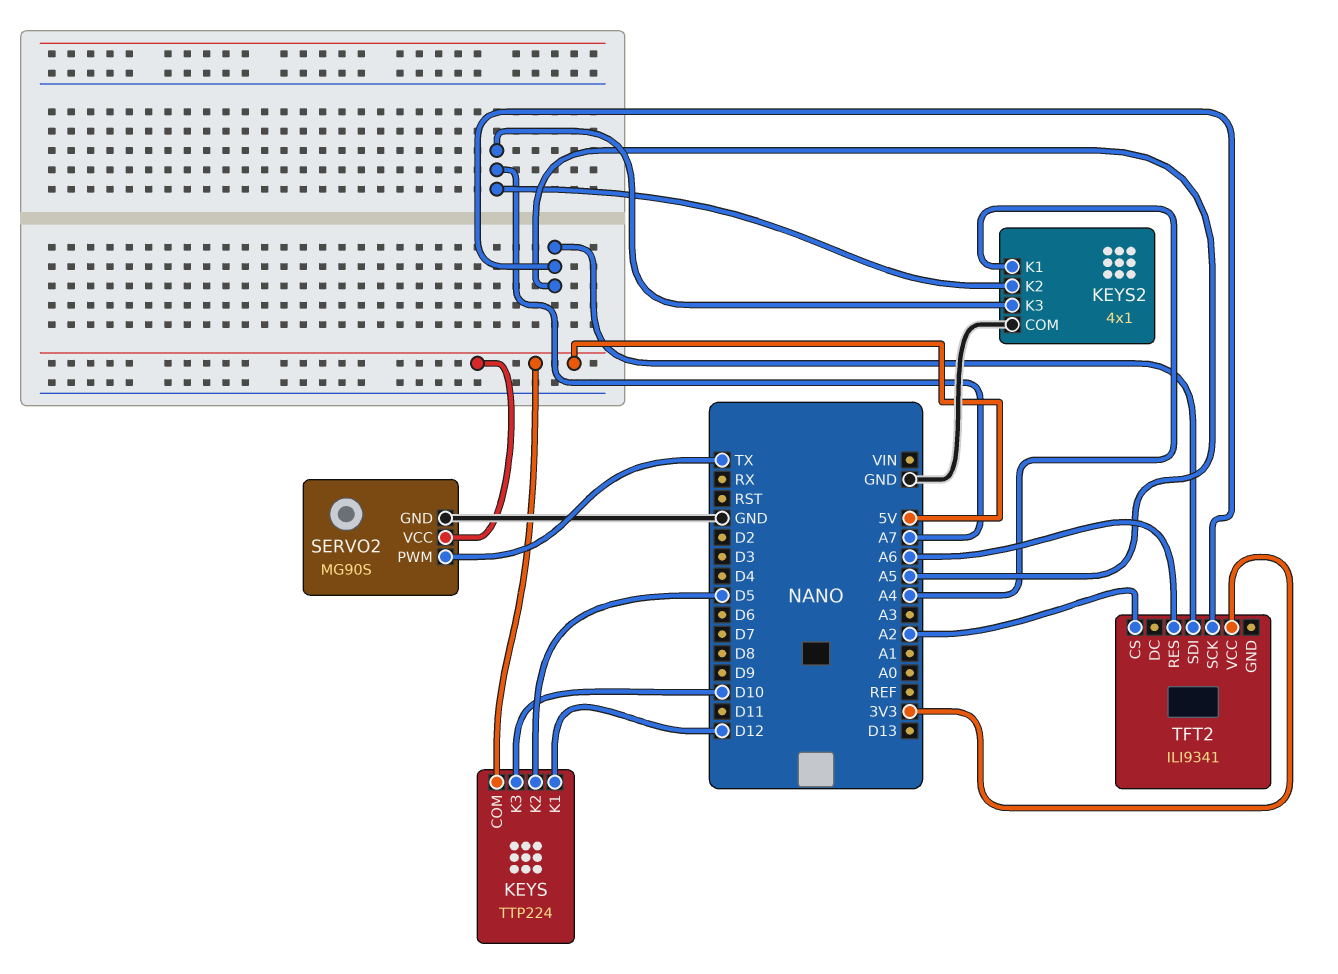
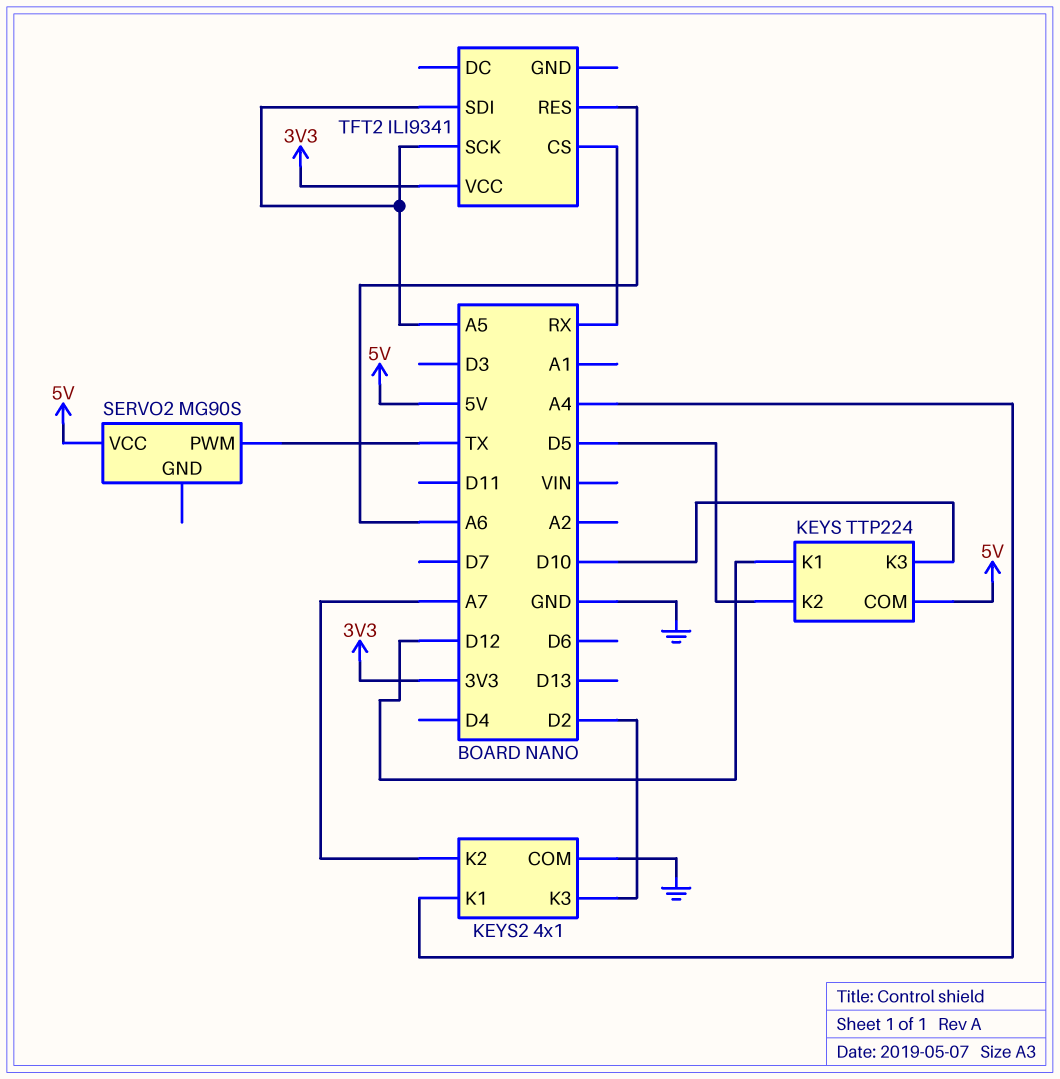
KEYS2 pin K3: A7 -> D2
SERVO2 pin GND: GND -> none
TFT2 pin CS: A2 -> RX

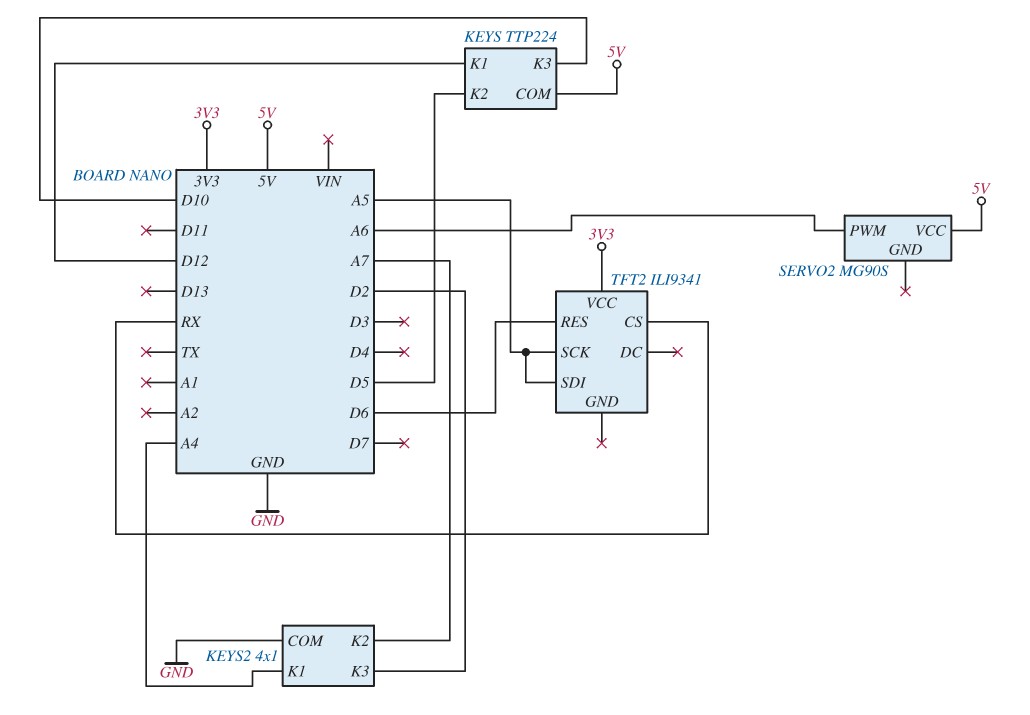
SERVO2 pin PWM: TX -> A6
TFT2 pin RES: A6 -> D6

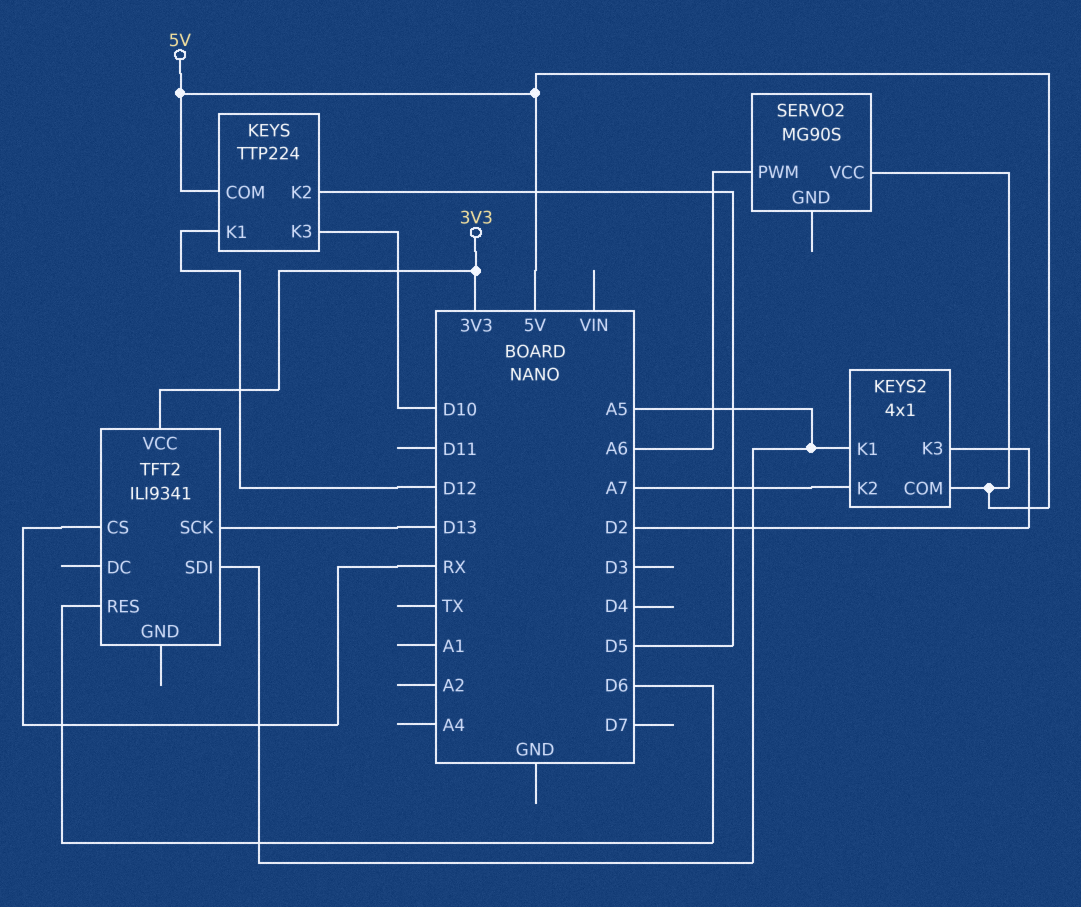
KEYS2 pin COM: GND -> 5V
KEYS2 pin K1: A4 -> A5
TFT2 pin SCK: A5 -> D13

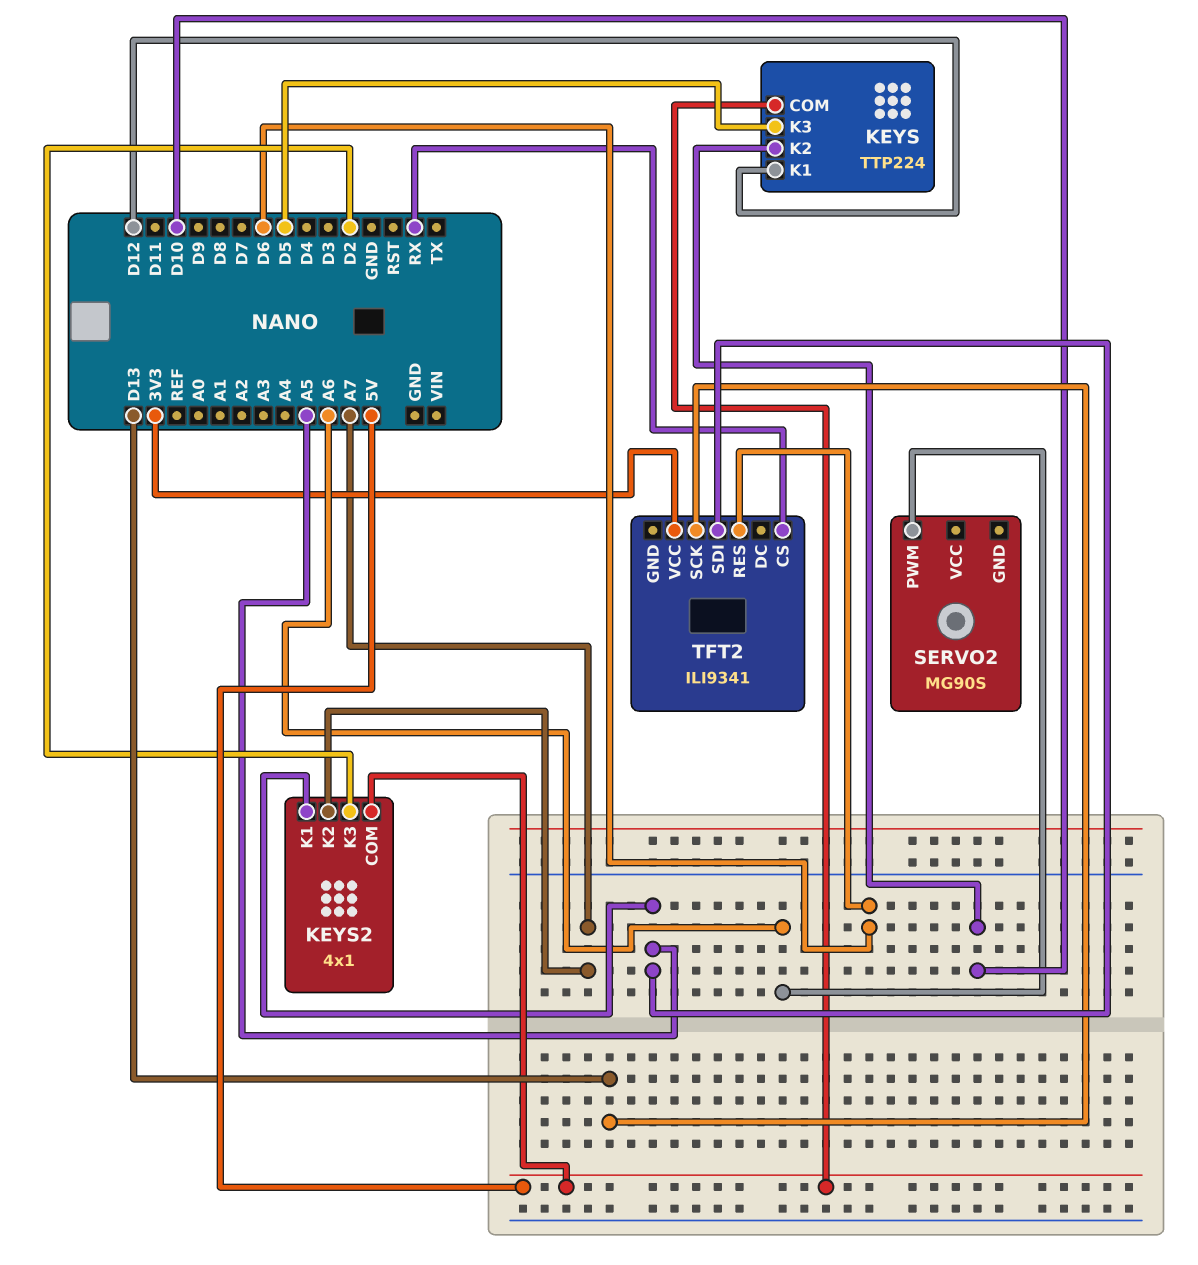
KEYS pin K2: D5 -> D10
KEYS pin K3: D10 -> D5
SERVO2 pin VCC: 5V -> none

